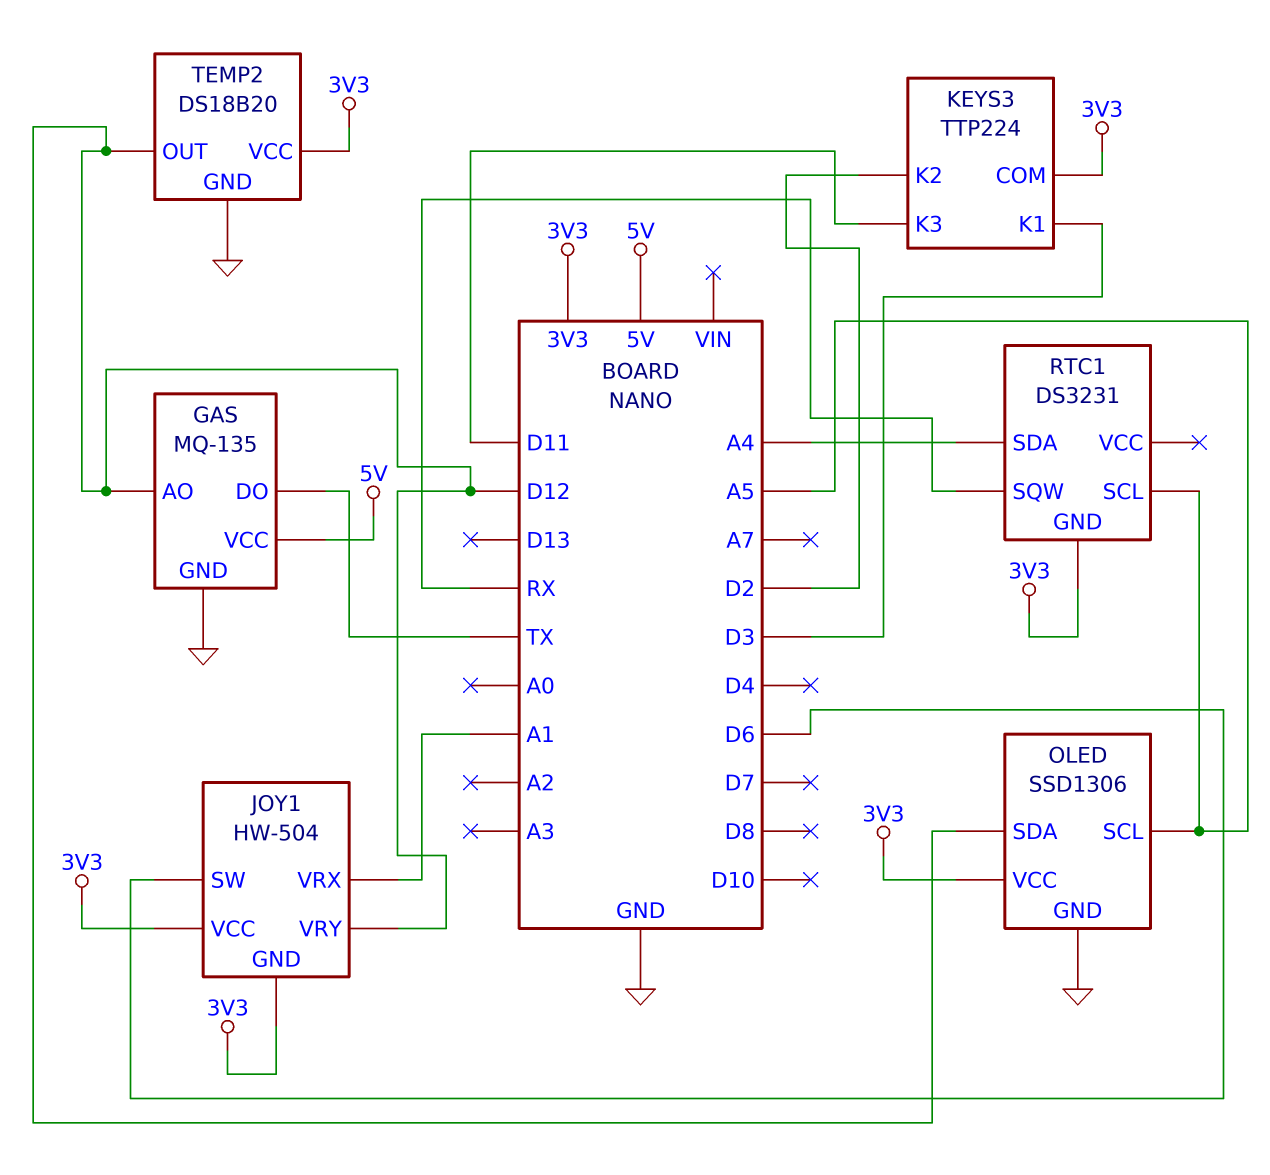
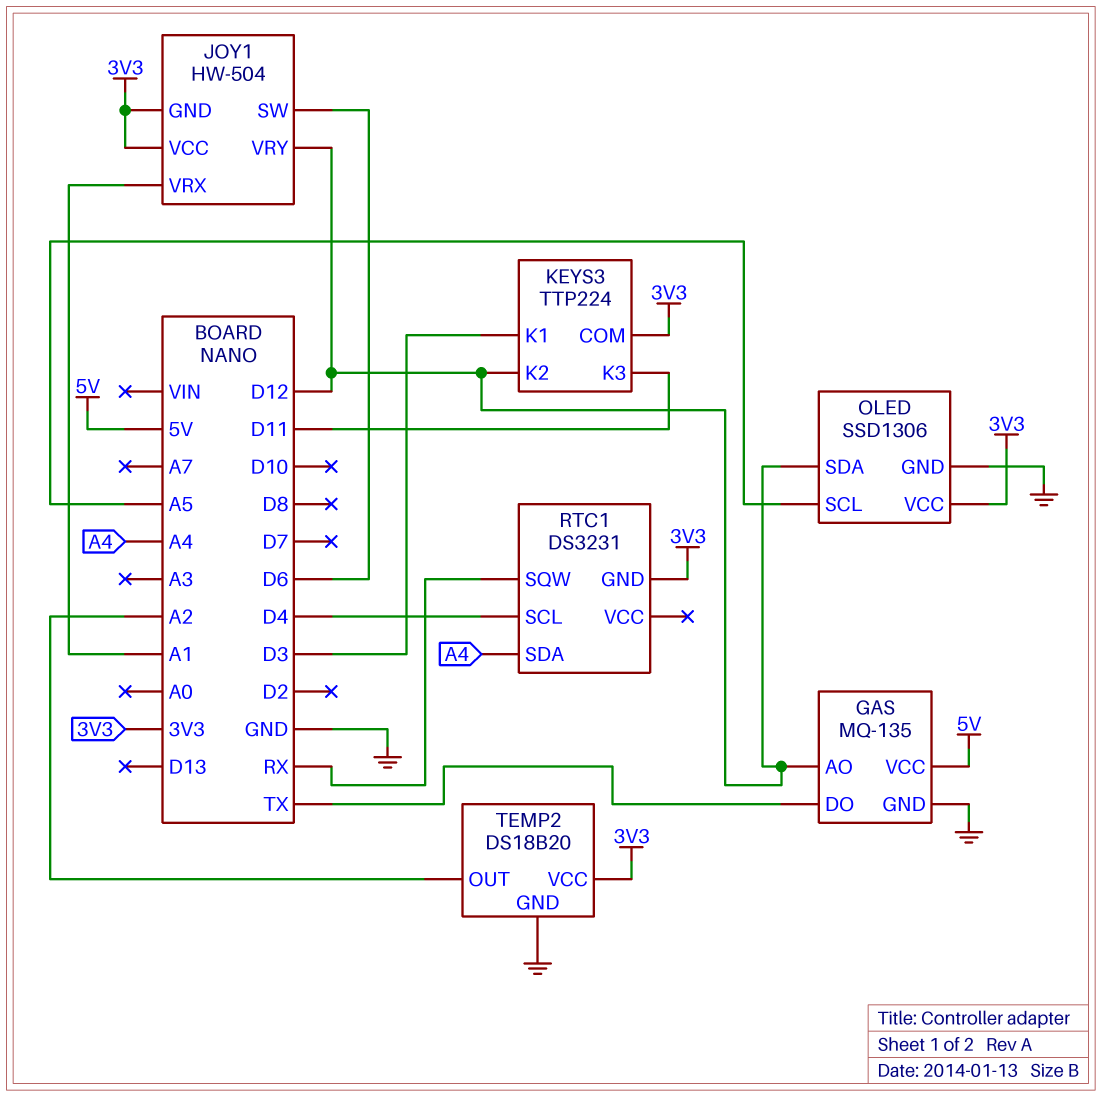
KEYS3 pin K2: D2 -> D12
RTC1 pin SCL: A5 -> D4
TEMP2 pin OUT: D12 -> A2

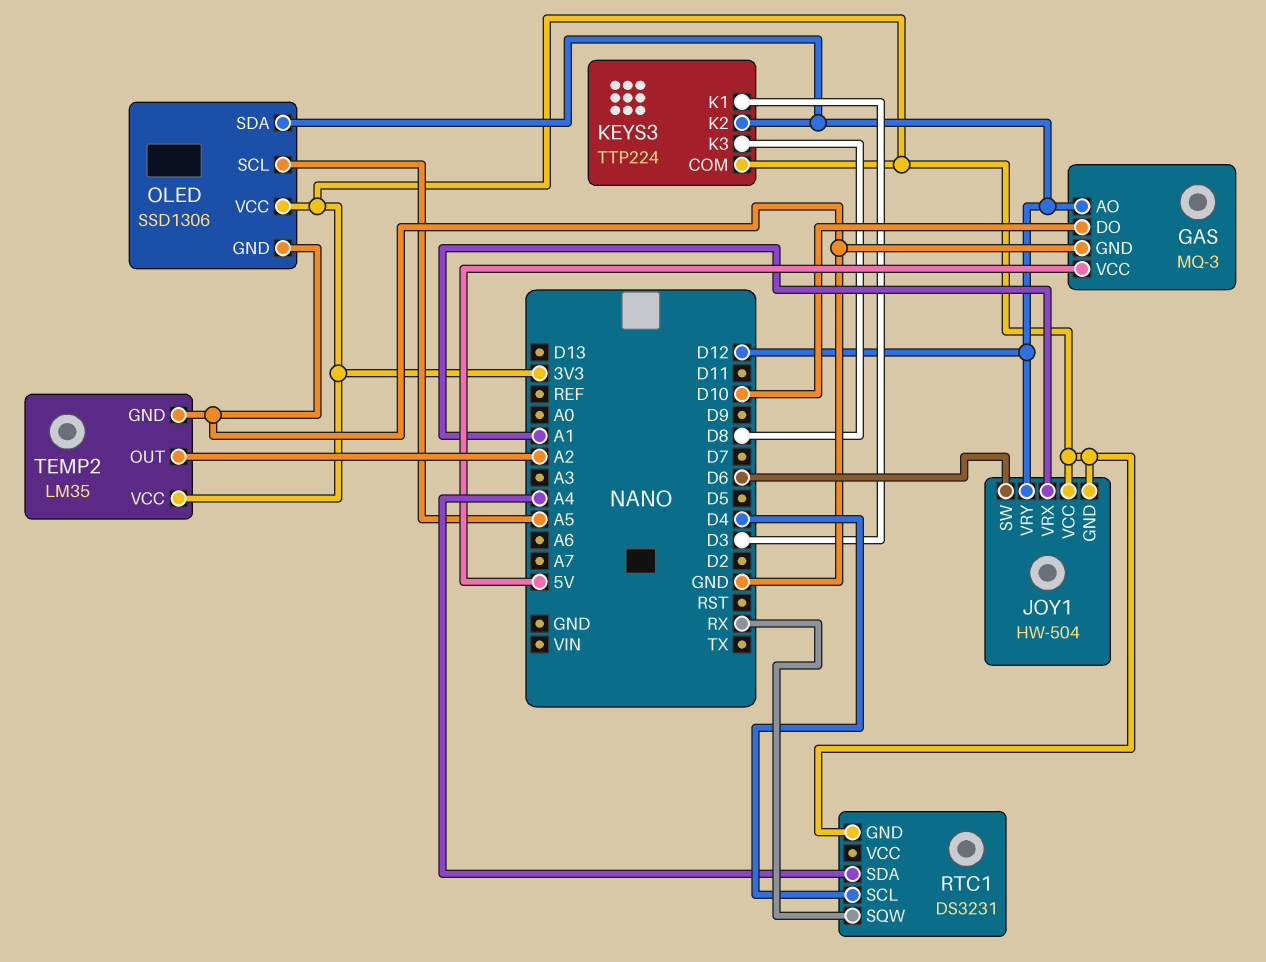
GAS: MQ-135 -> MQ-3
GAS pin DO: TX -> D10
KEYS3 pin K3: D11 -> D8
TEMP2: DS18B20 -> LM35

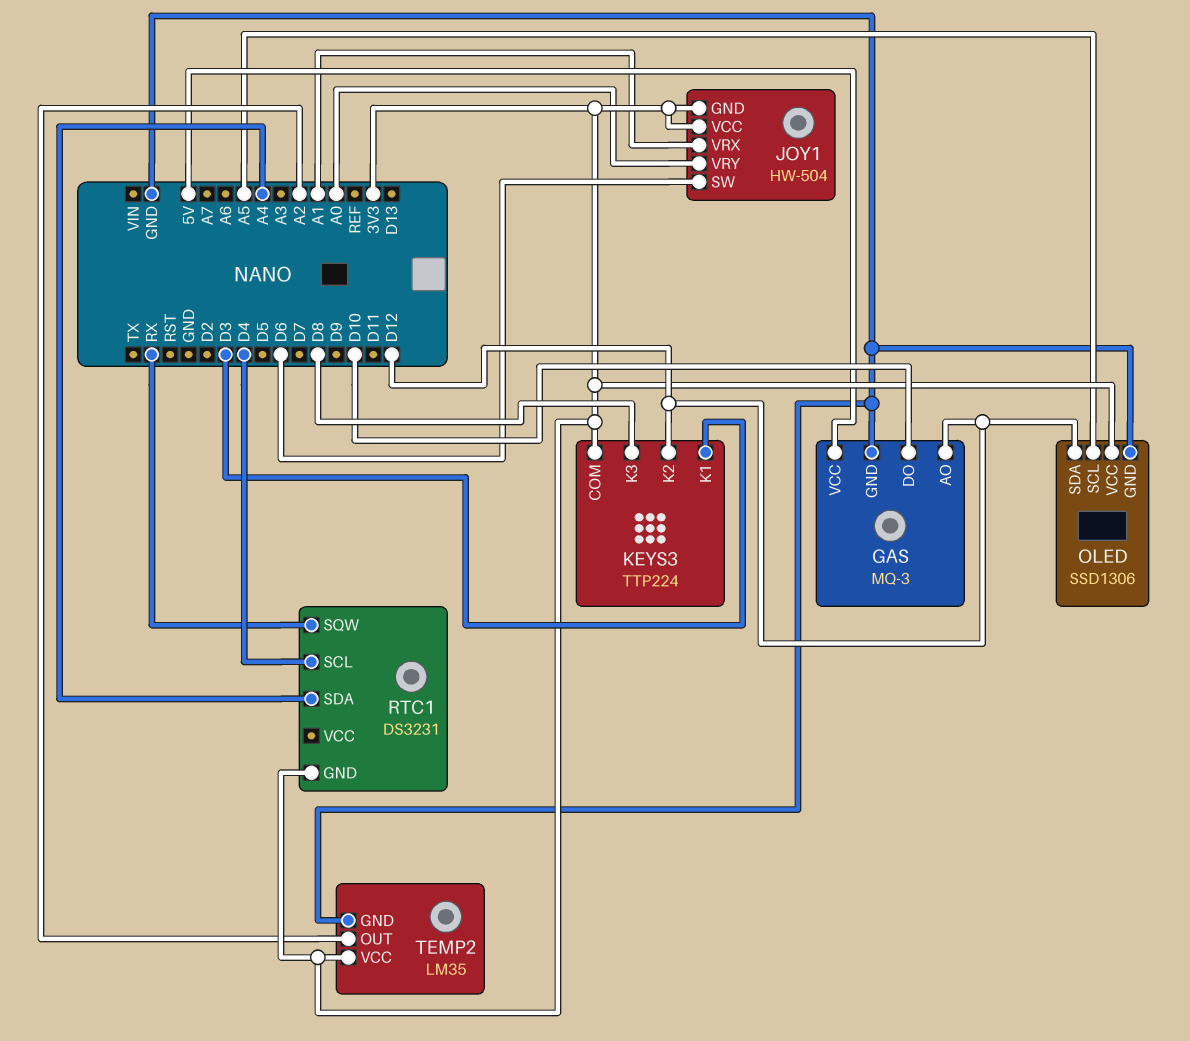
JOY1 pin VRY: D12 -> A0

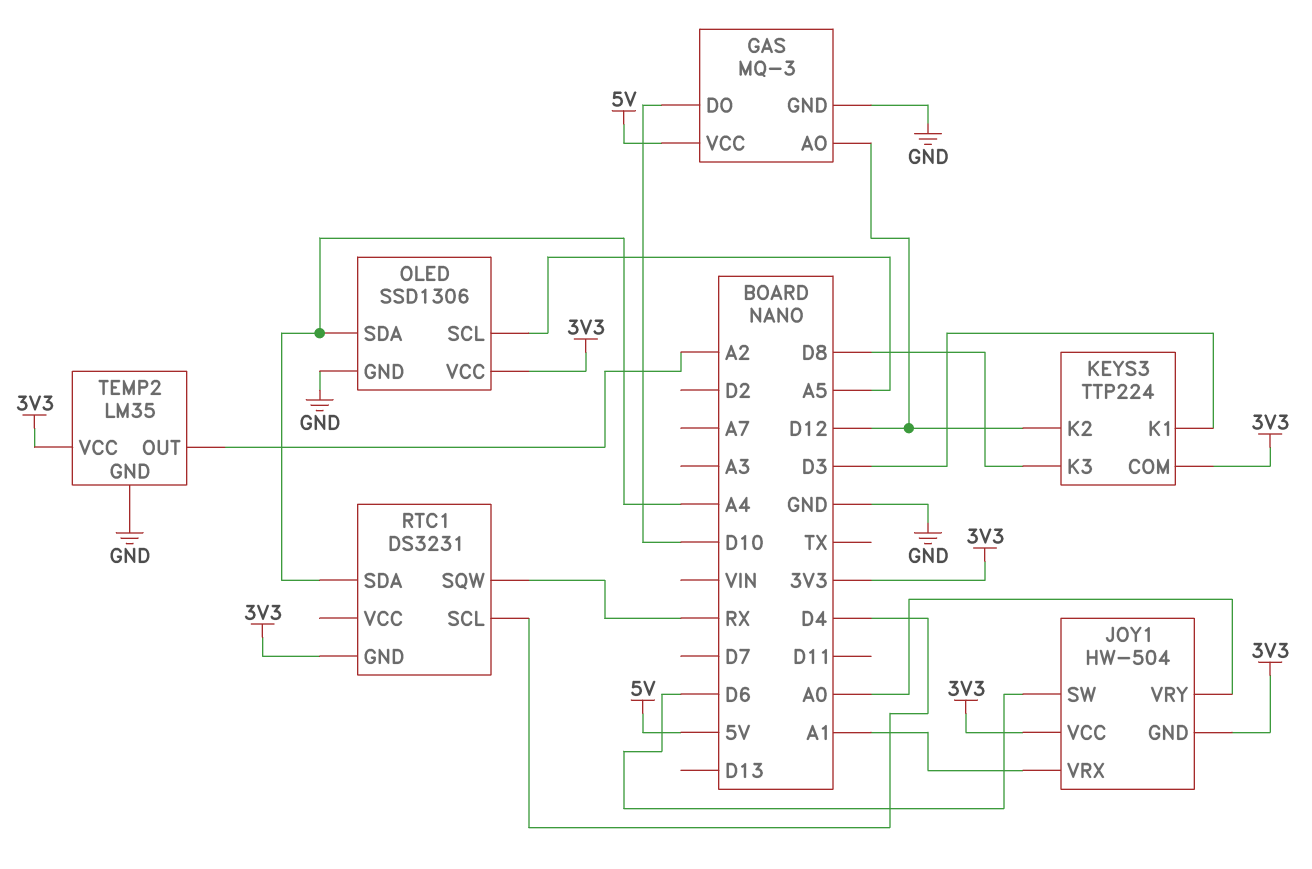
OLED pin SDA: D12 -> A4

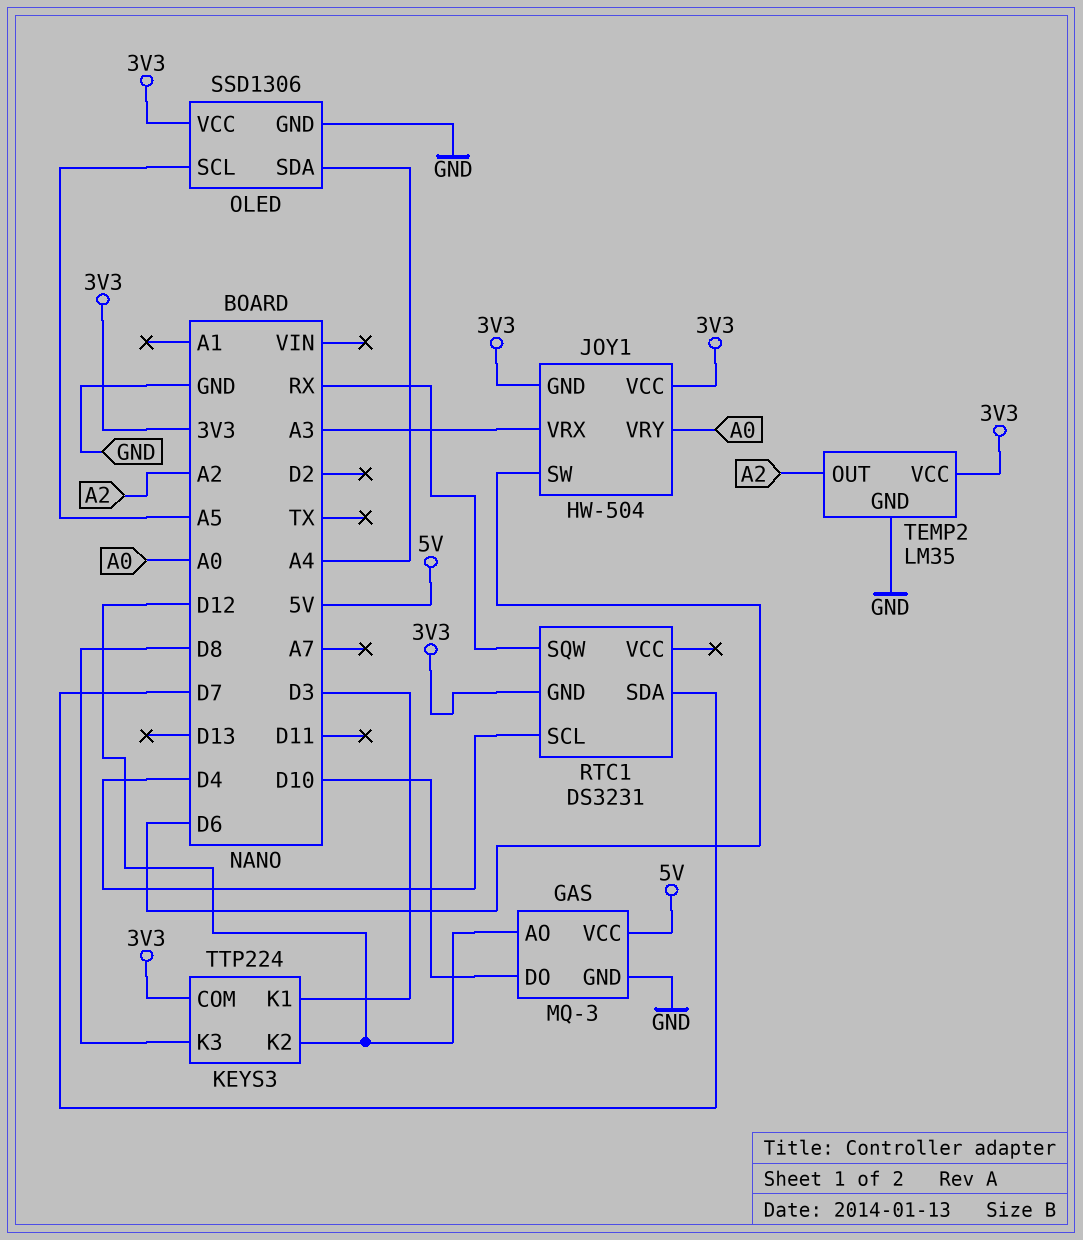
JOY1 pin VRX: A1 -> A3
RTC1 pin SDA: A4 -> D7

